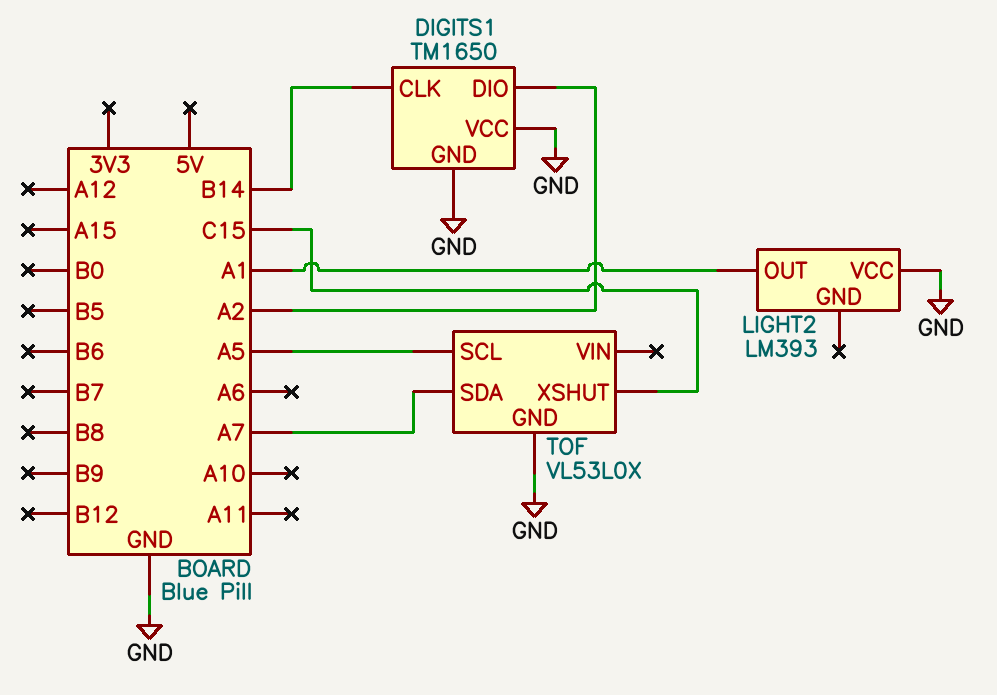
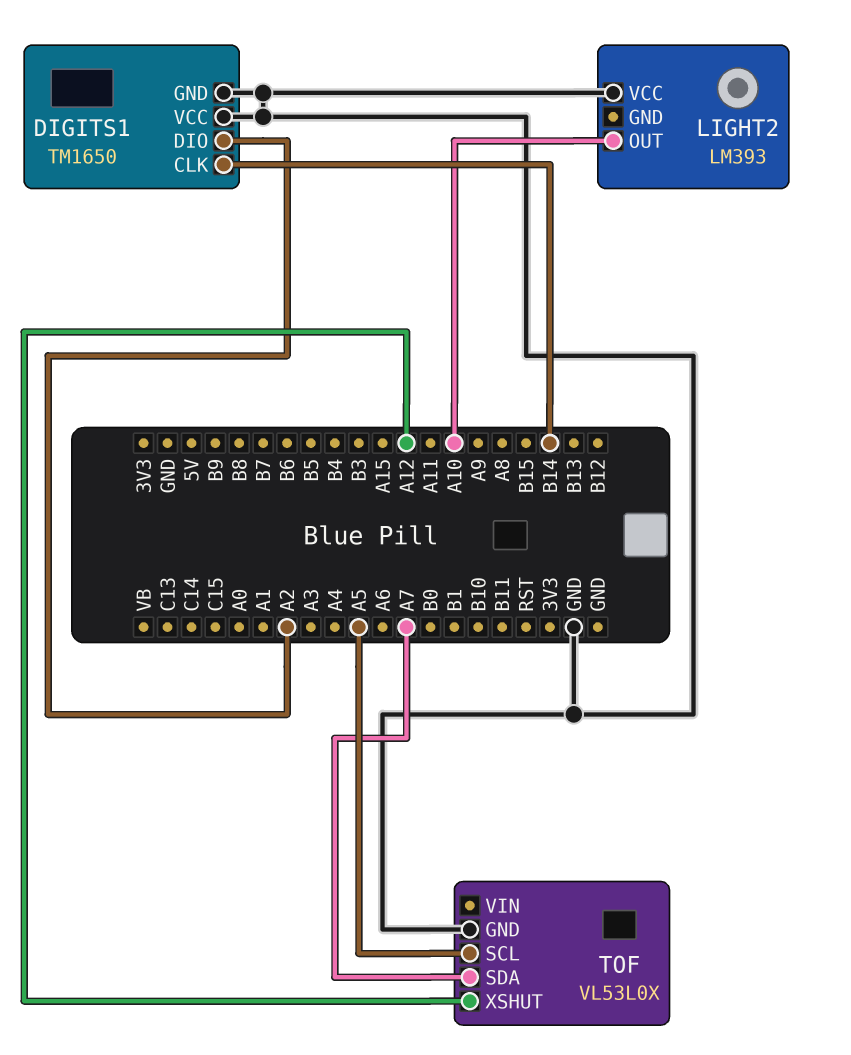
LIGHT2 pin OUT: A1 -> A10
TOF pin XSHUT: C15 -> A12

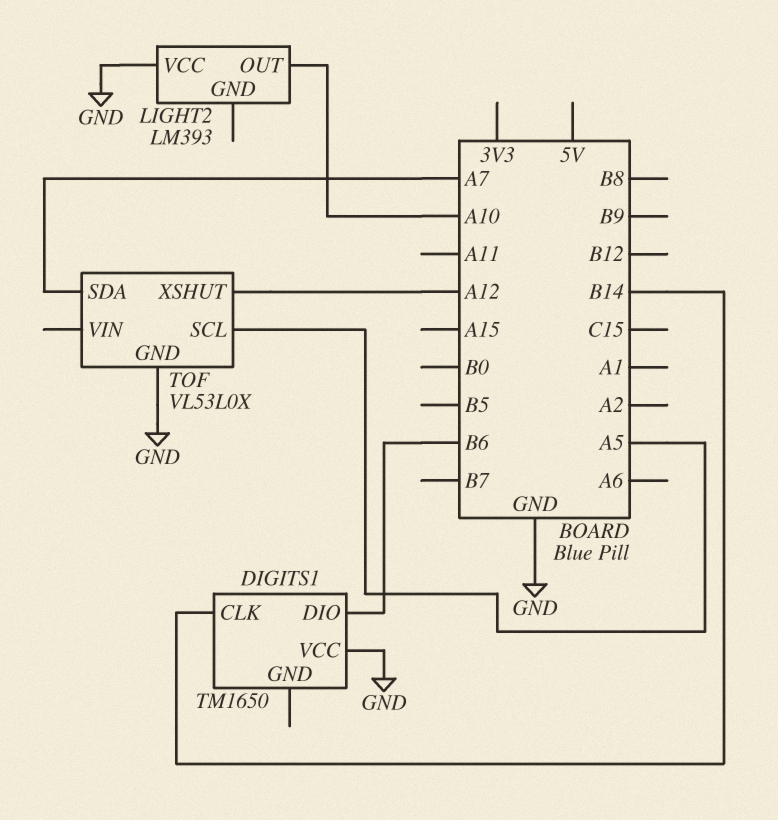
DIGITS1 pin DIO: A2 -> B6
DIGITS1 pin GND: GND -> none

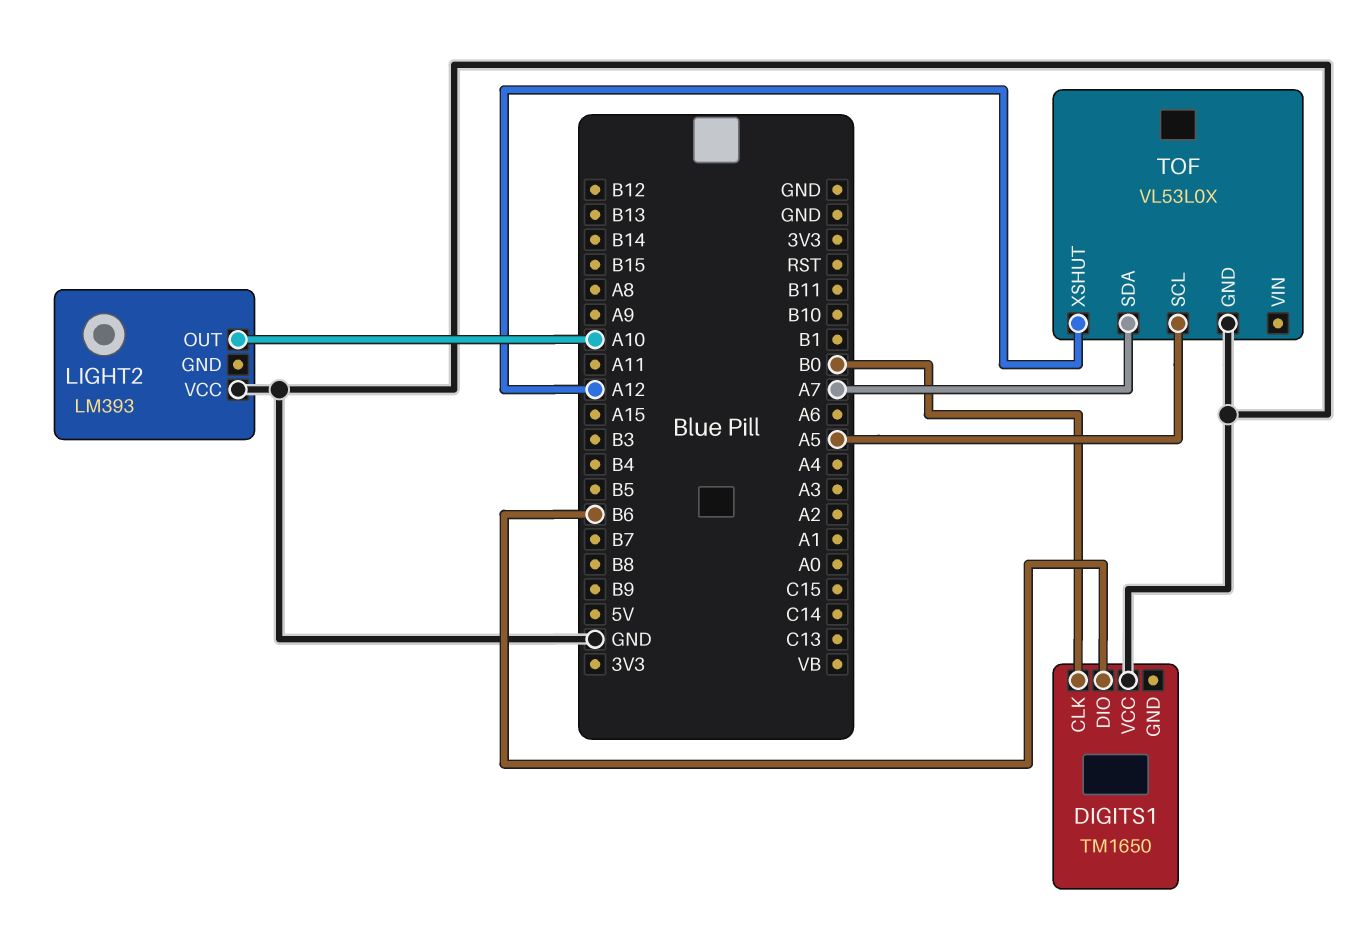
DIGITS1 pin CLK: B14 -> B0

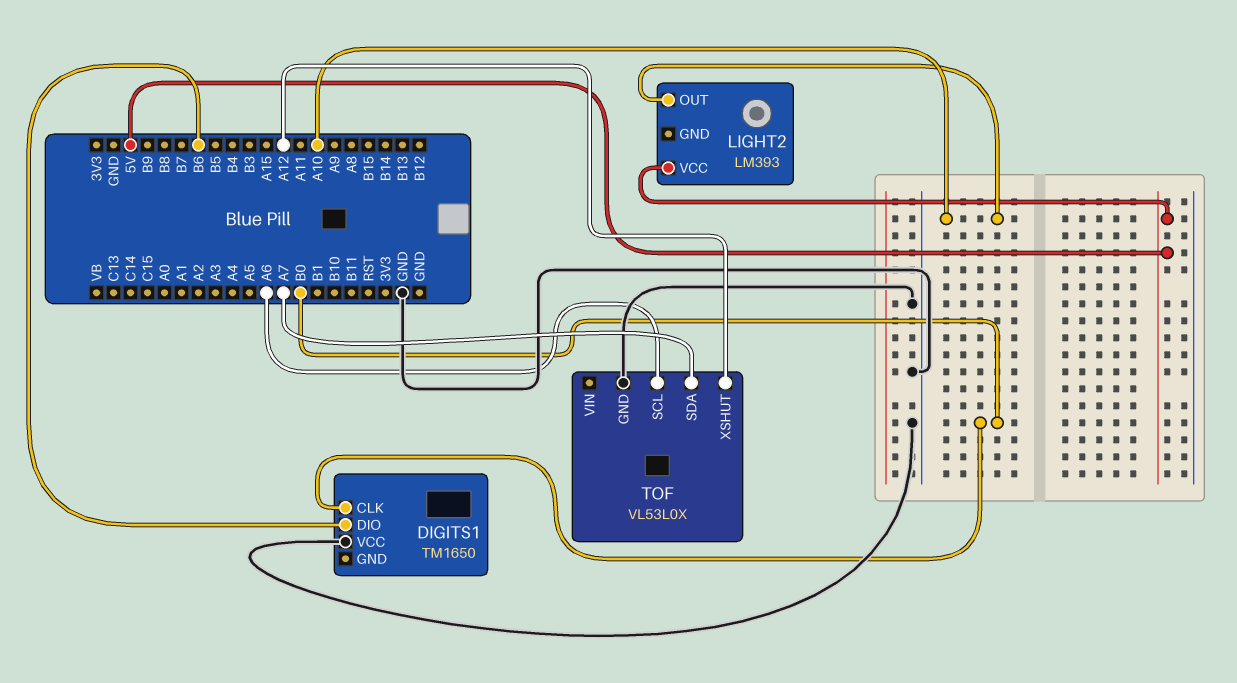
LIGHT2 pin VCC: GND -> 5V
TOF pin SCL: A5 -> A6

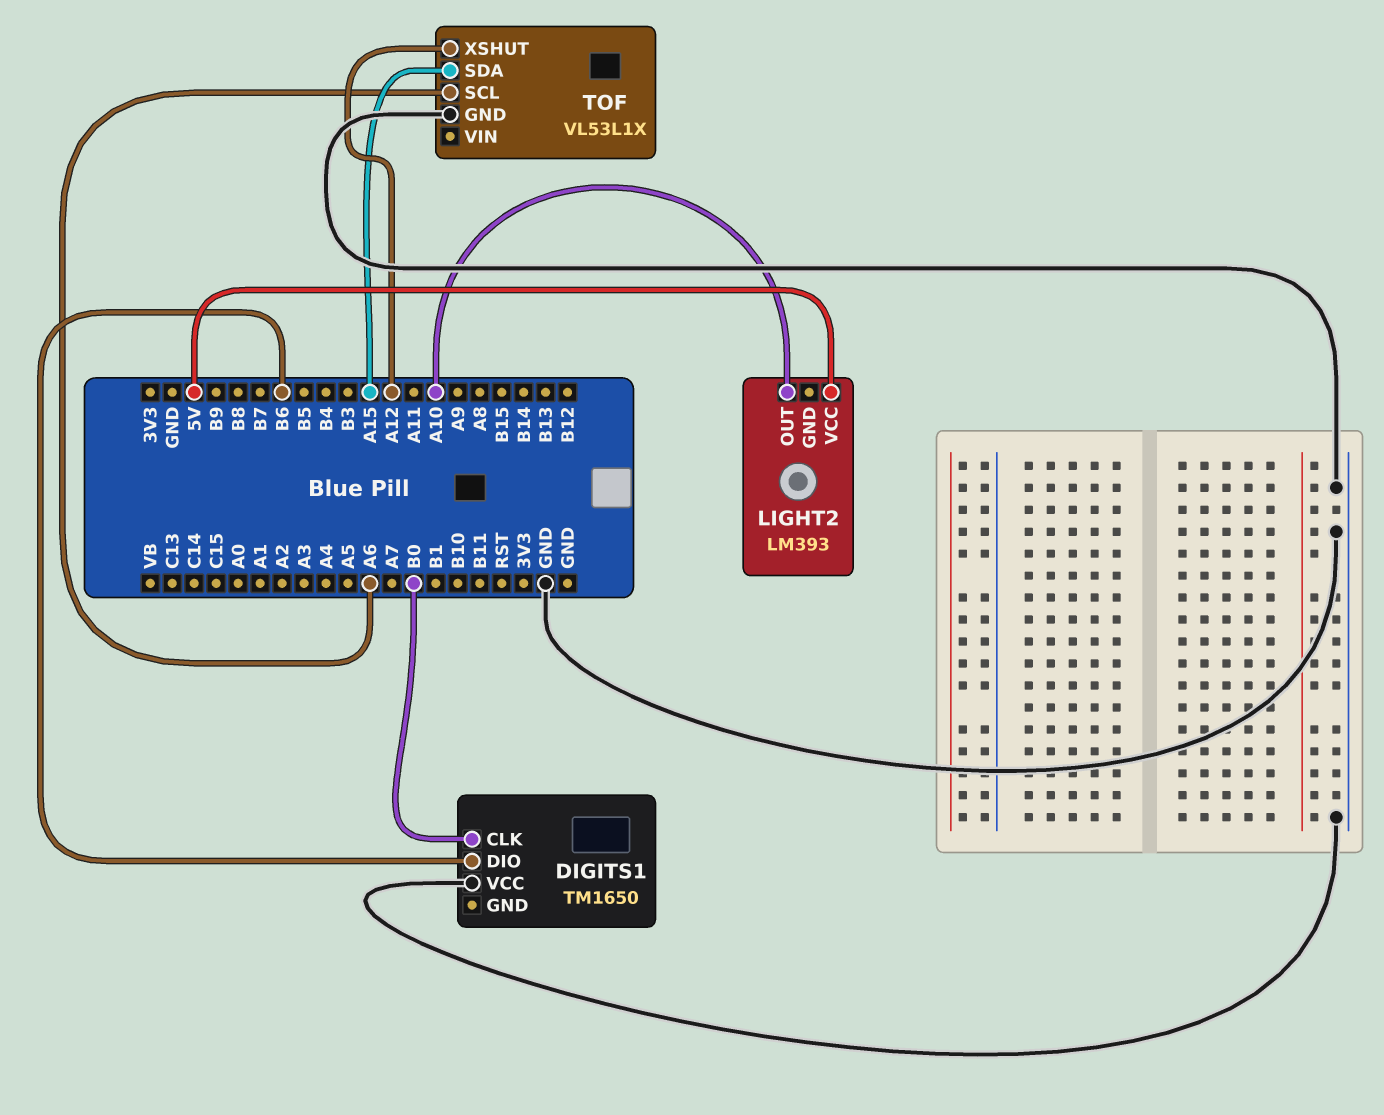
TOF: VL53L0X -> VL53L1X
TOF pin SDA: A7 -> A15

